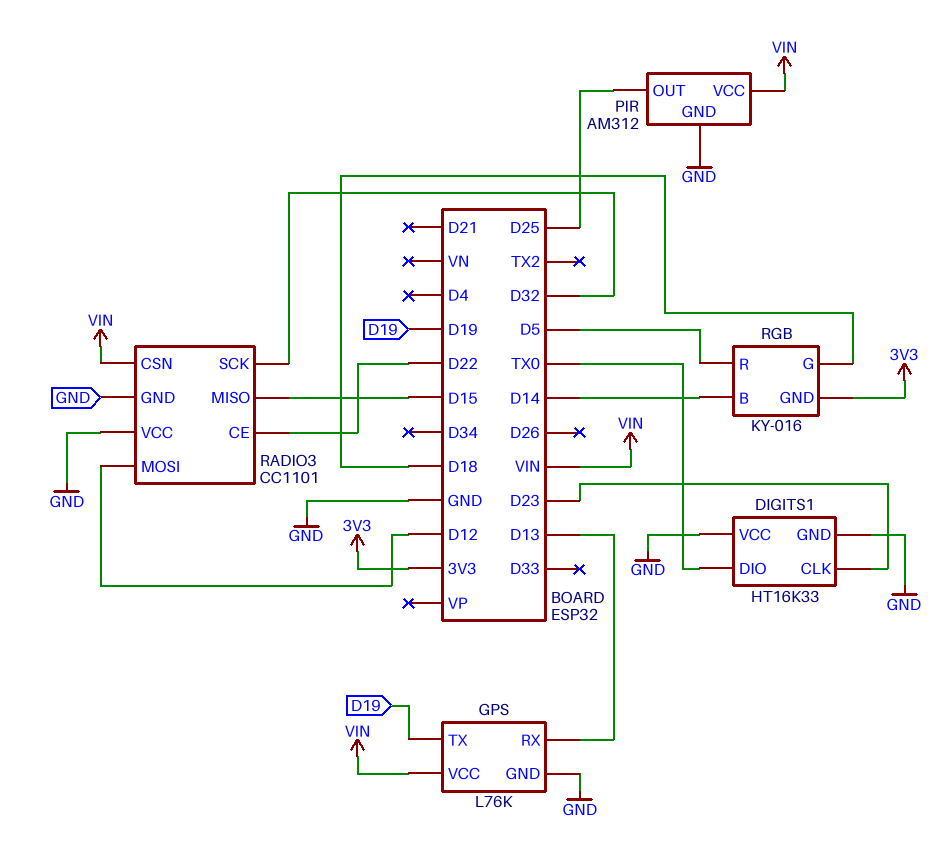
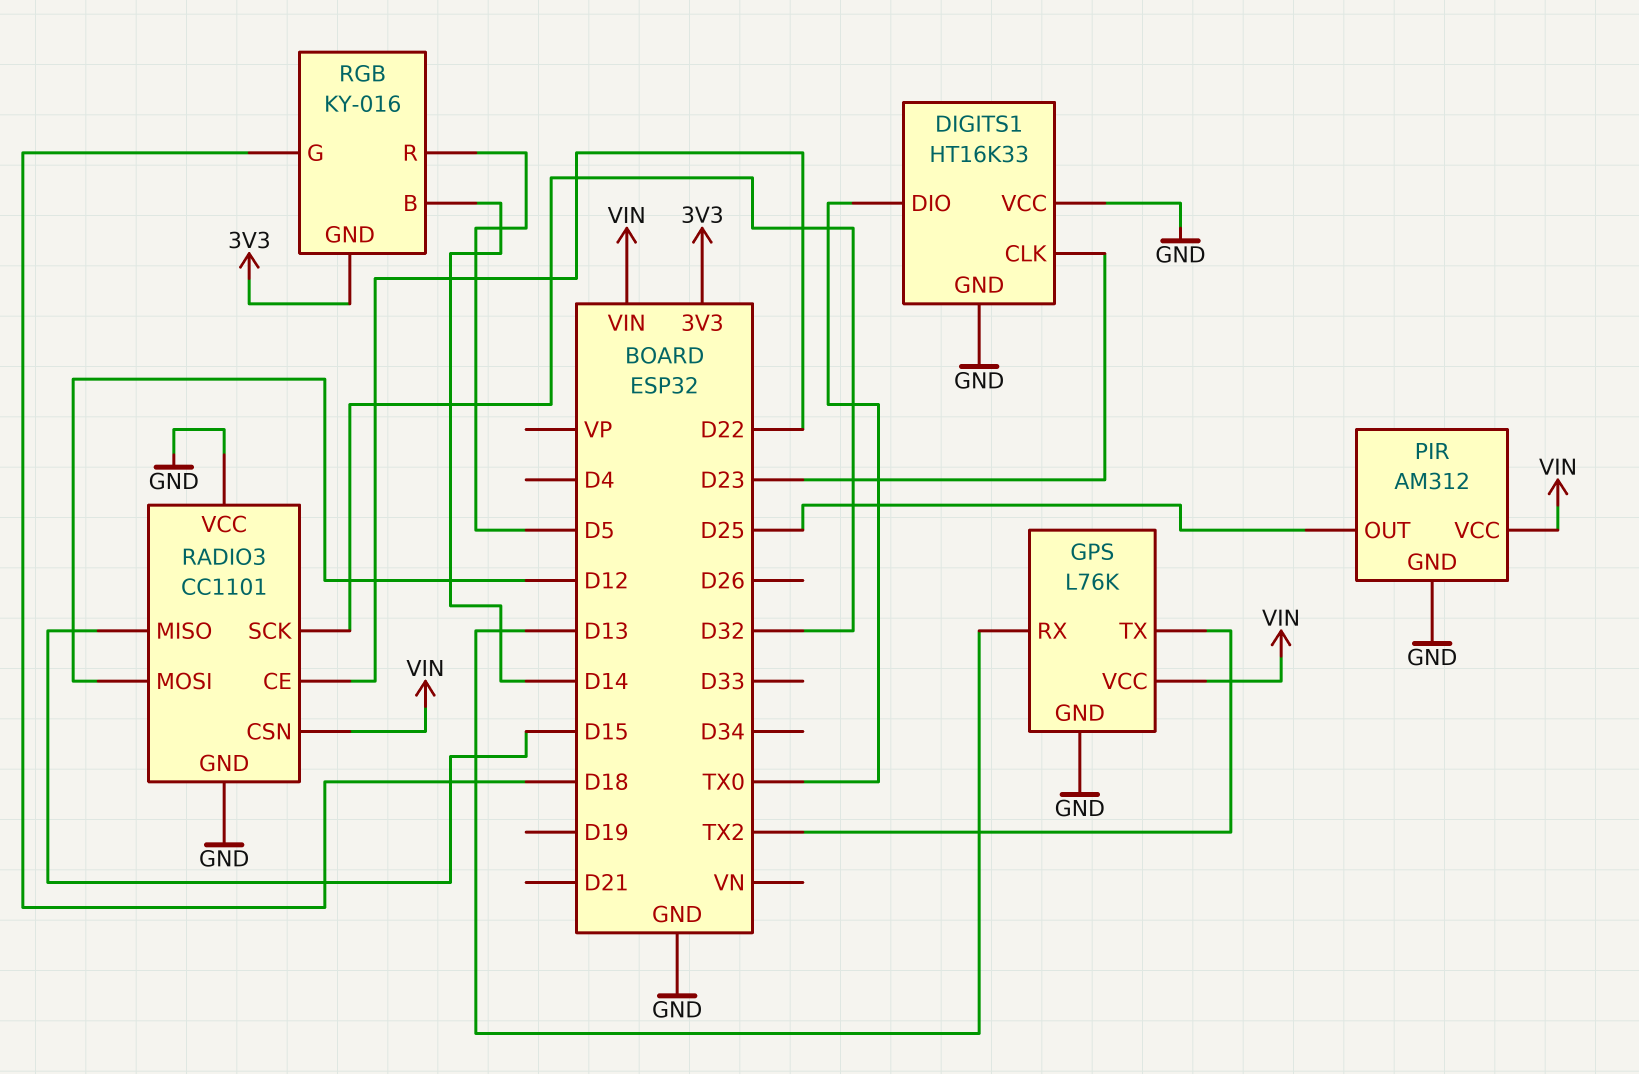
GPS pin TX: D19 -> TX2

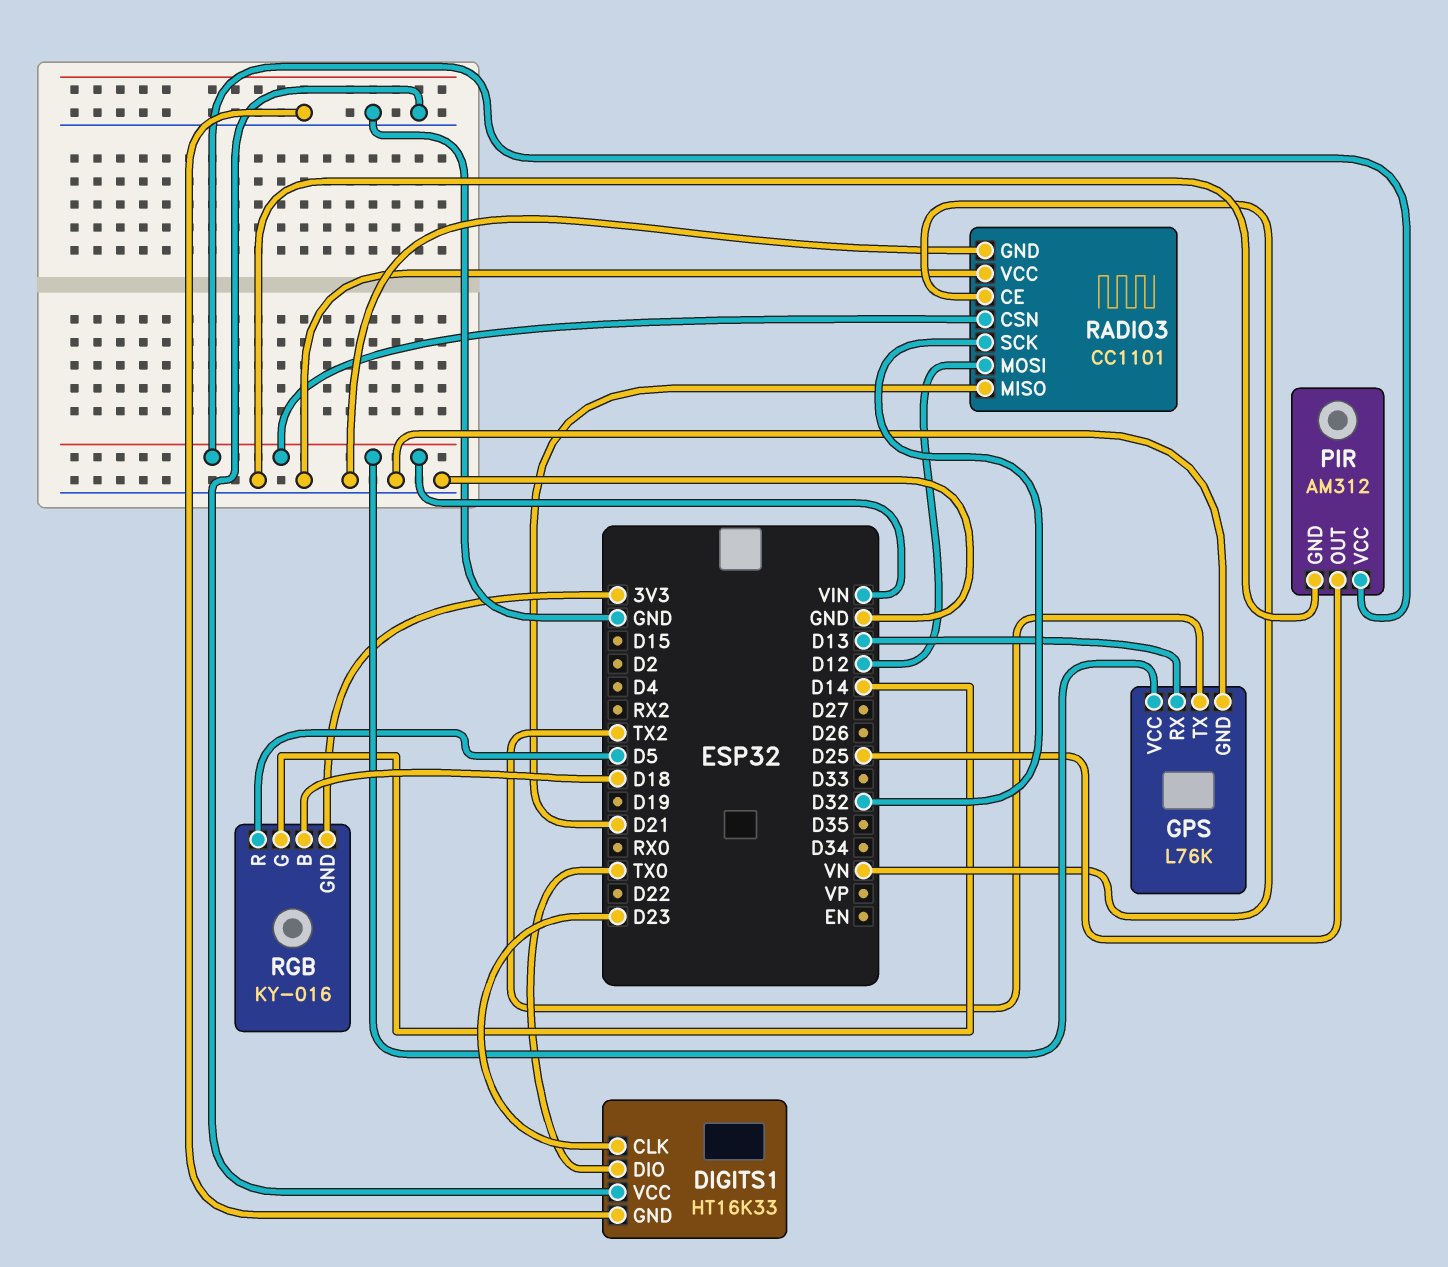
RADIO3 pin CE: D22 -> VN
RADIO3 pin MISO: D15 -> D21
RGB pin B: D14 -> D18
RGB pin G: D18 -> D14

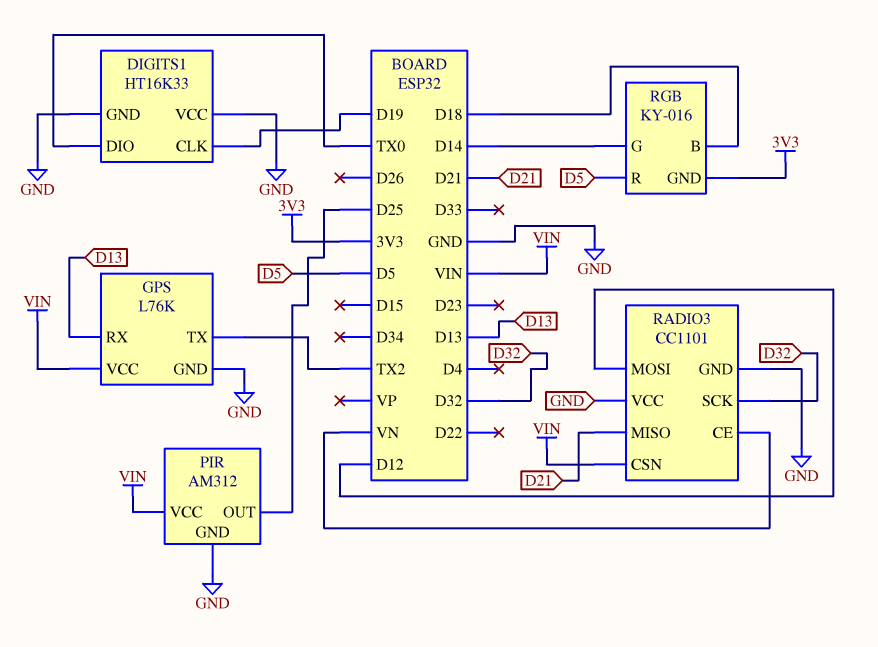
DIGITS1 pin CLK: D23 -> D19

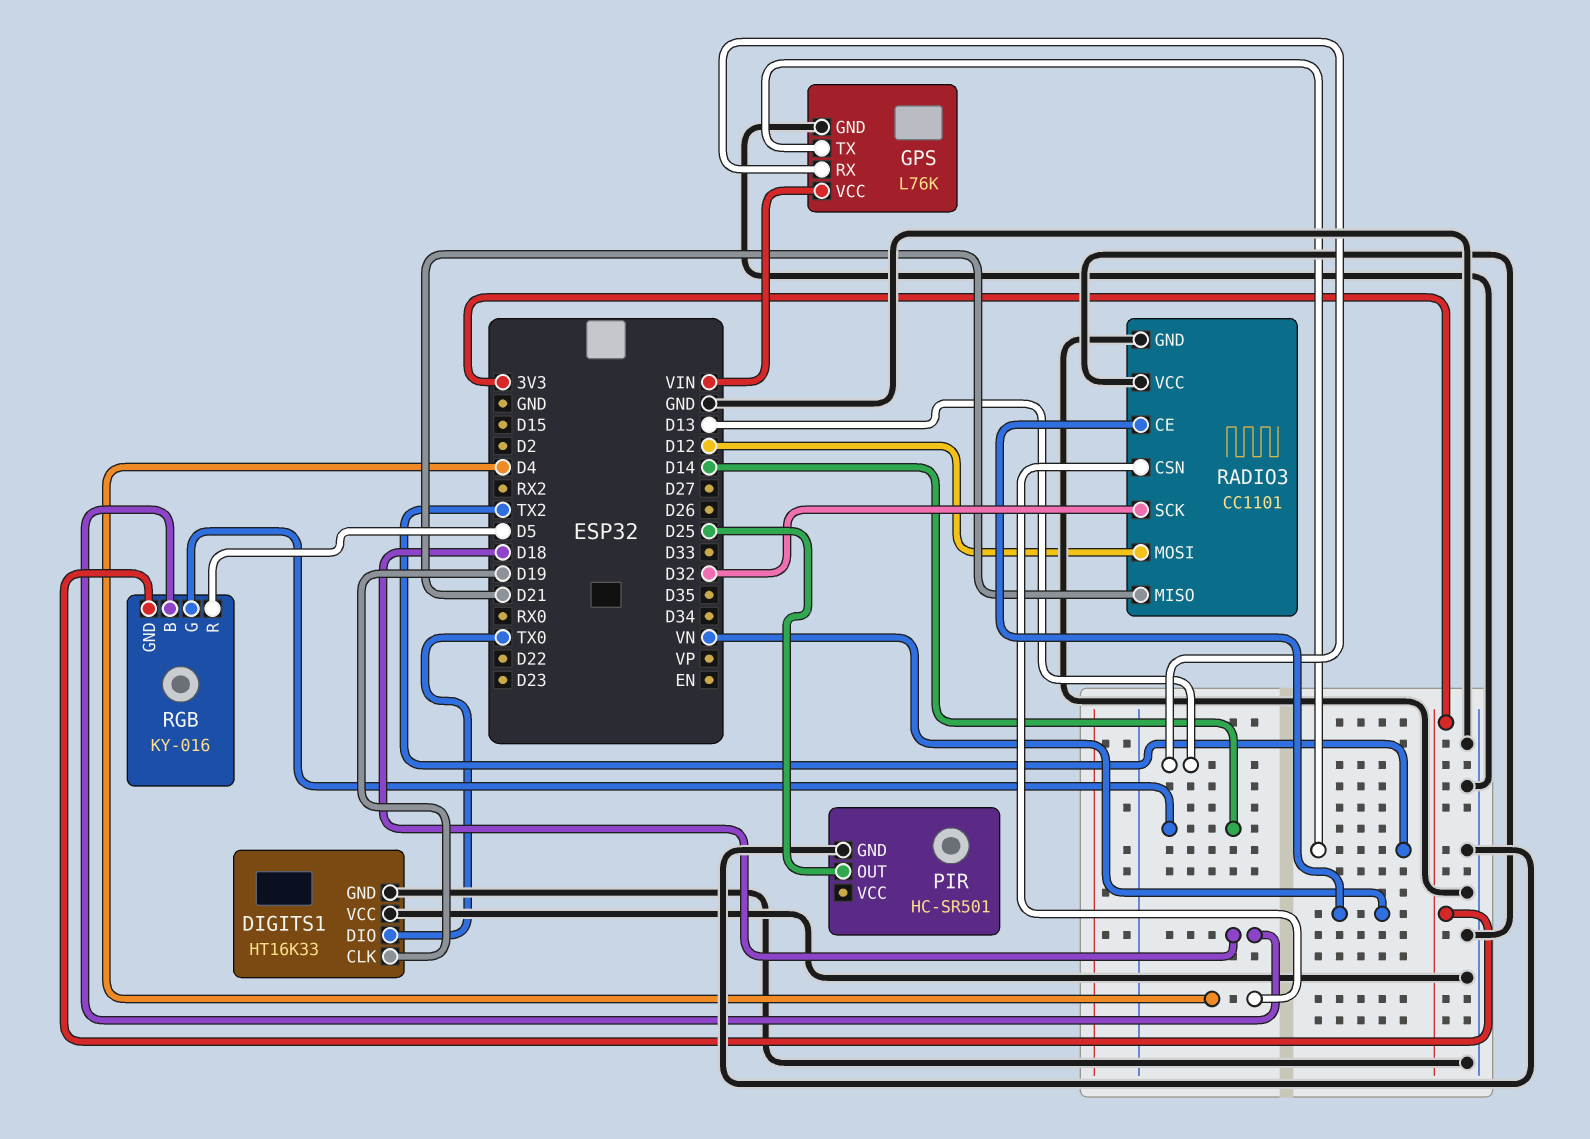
PIR: AM312 -> HC-SR501
PIR pin VCC: VIN -> none
RADIO3 pin CSN: VIN -> D4

